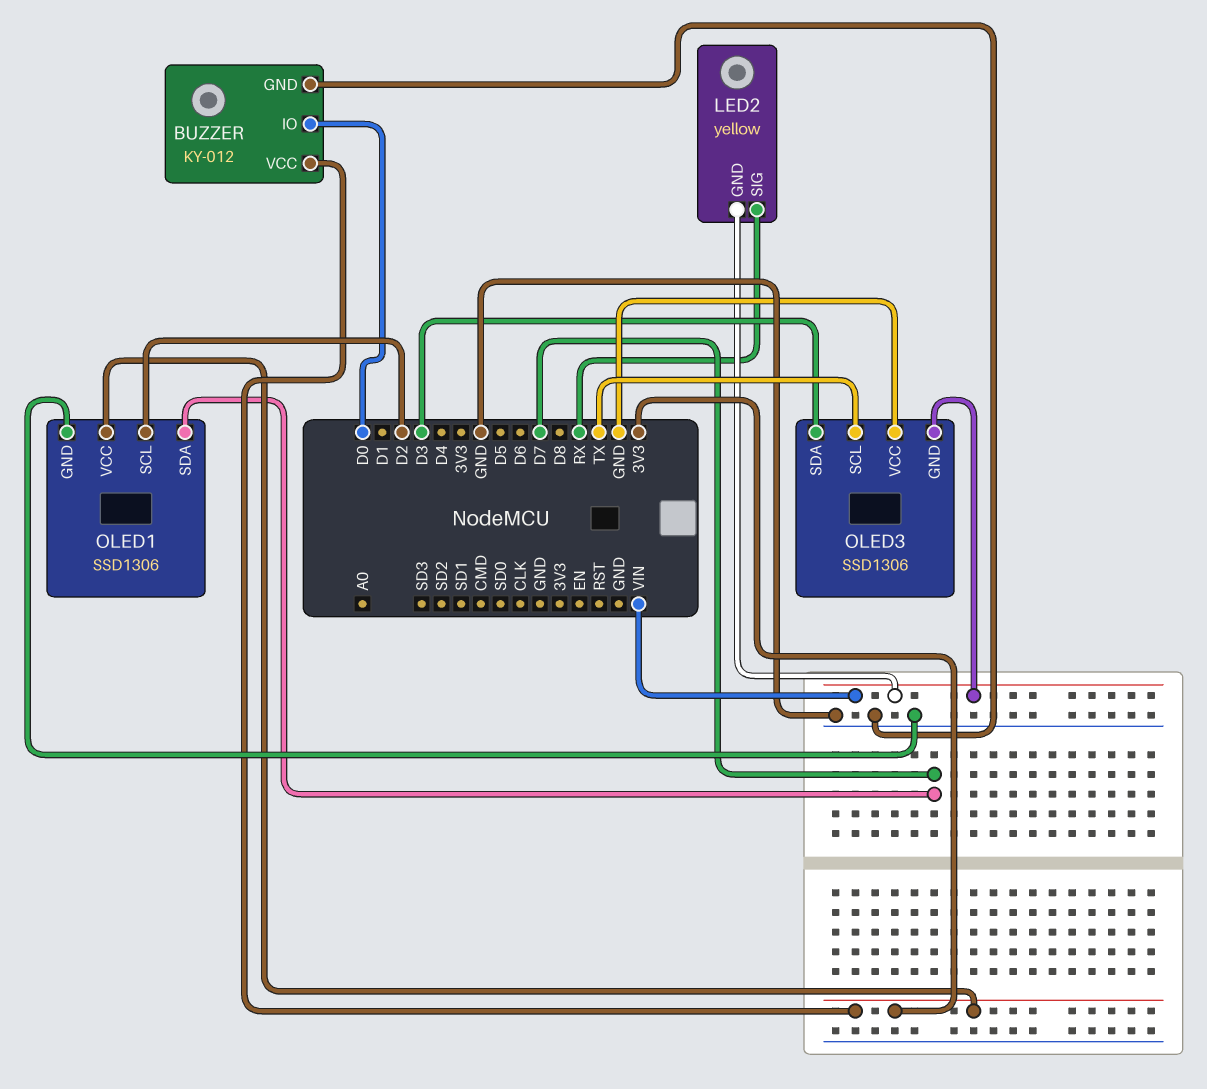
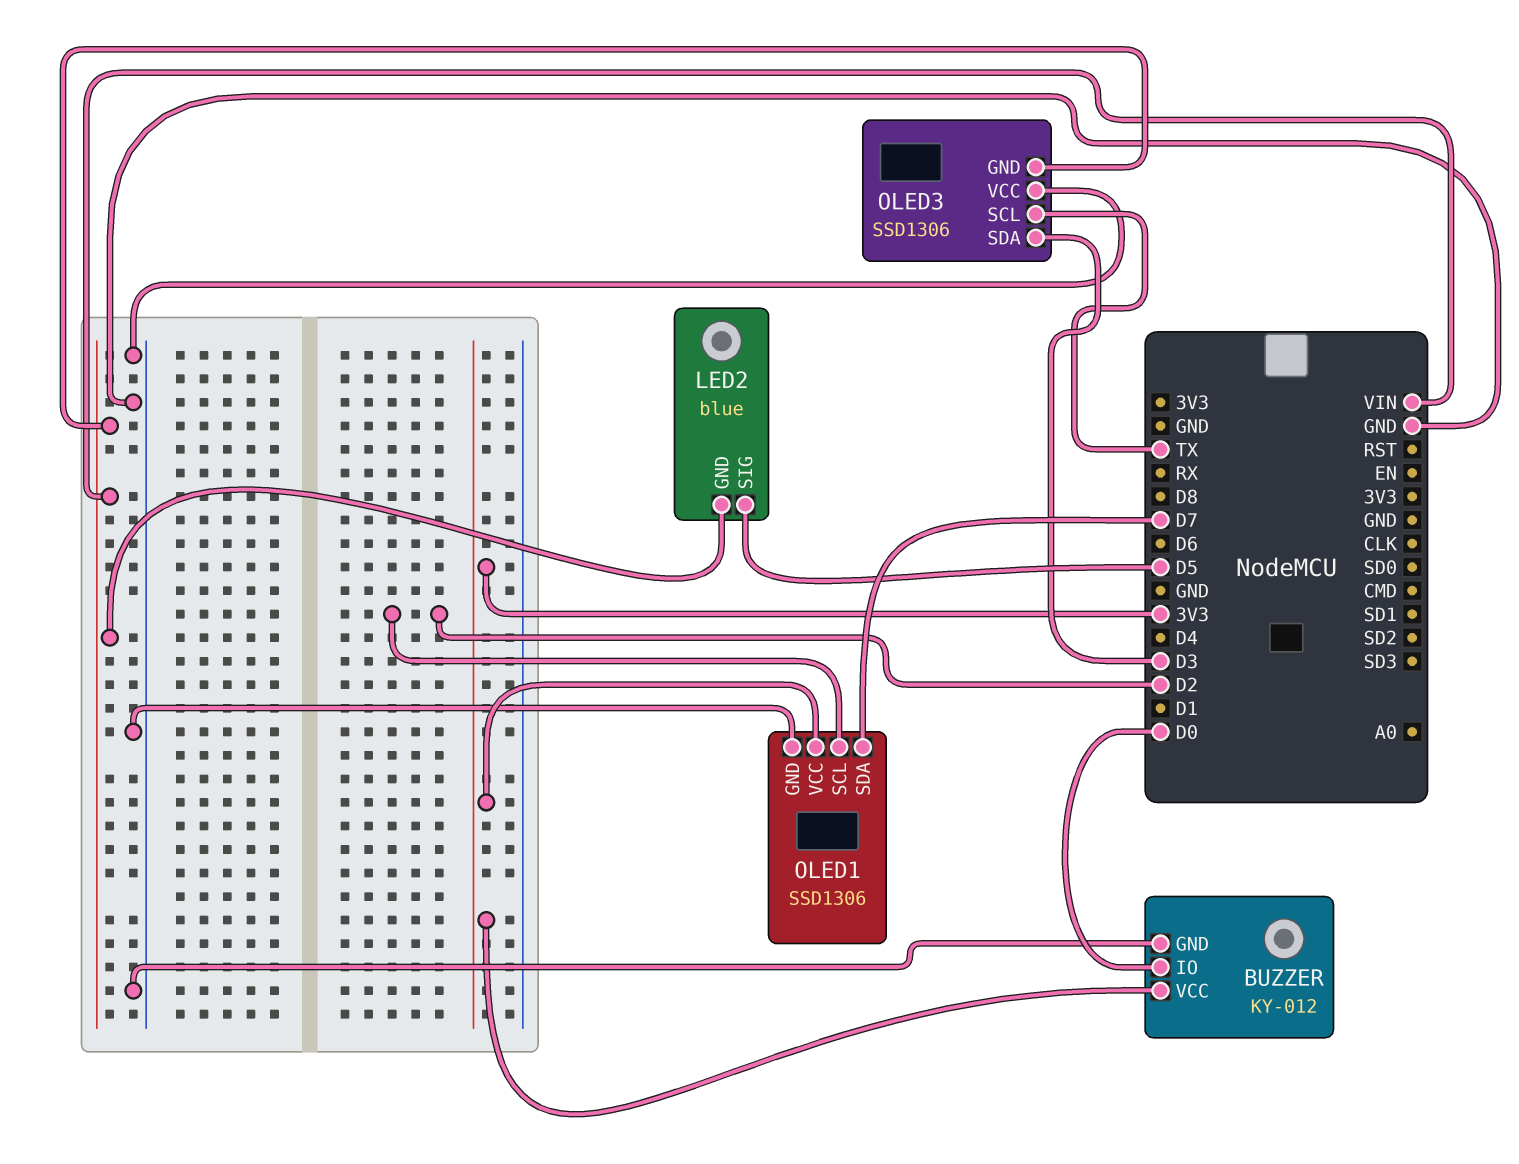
LED2: yellow -> blue
LED2 pin SIG: RX -> D5

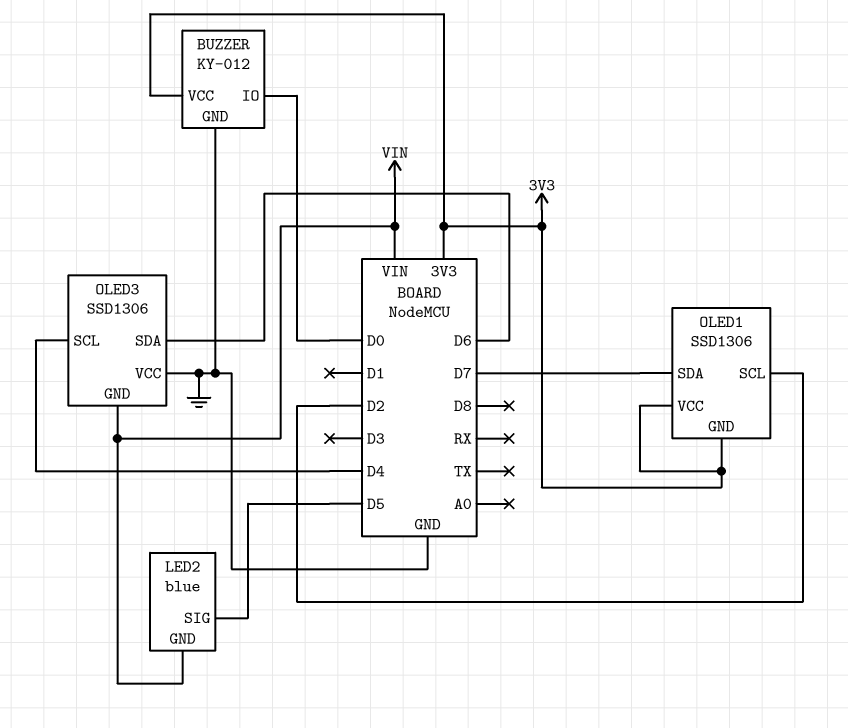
OLED1 pin GND: GND -> 3V3
OLED3 pin SCL: TX -> D4
OLED3 pin SDA: D3 -> D6

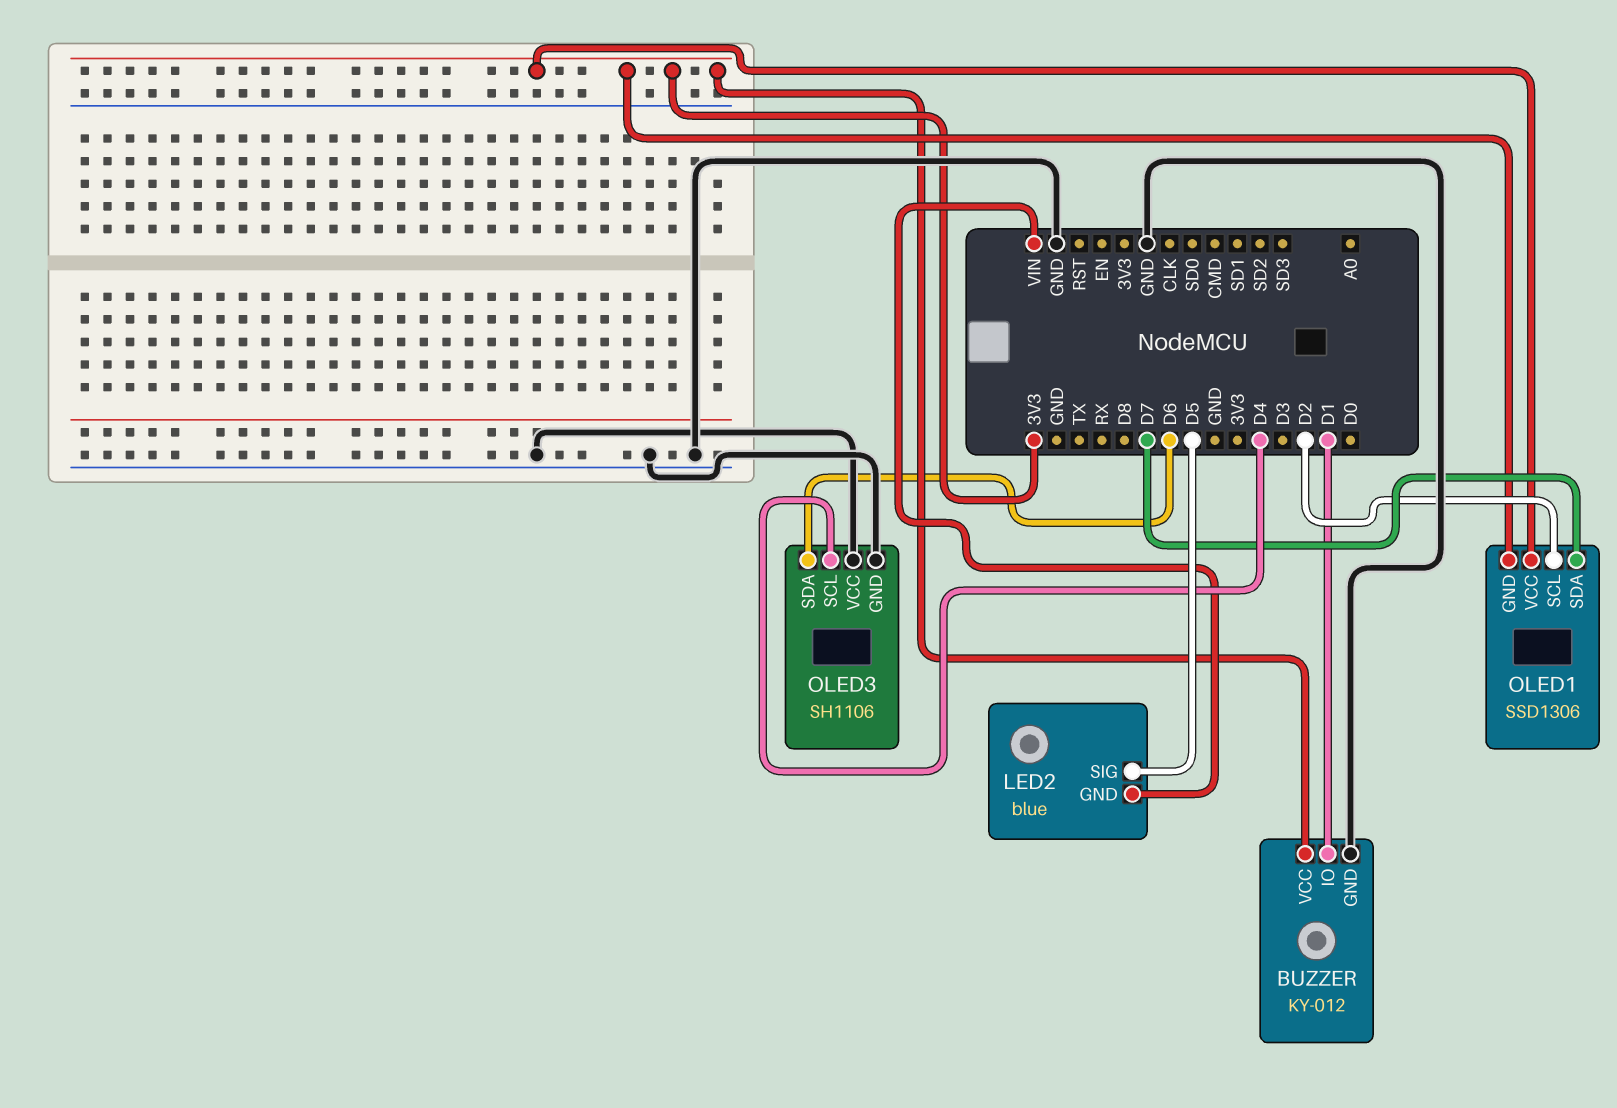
BUZZER pin IO: D0 -> D1
OLED3: SSD1306 -> SH1106
OLED3 pin GND: VIN -> GND

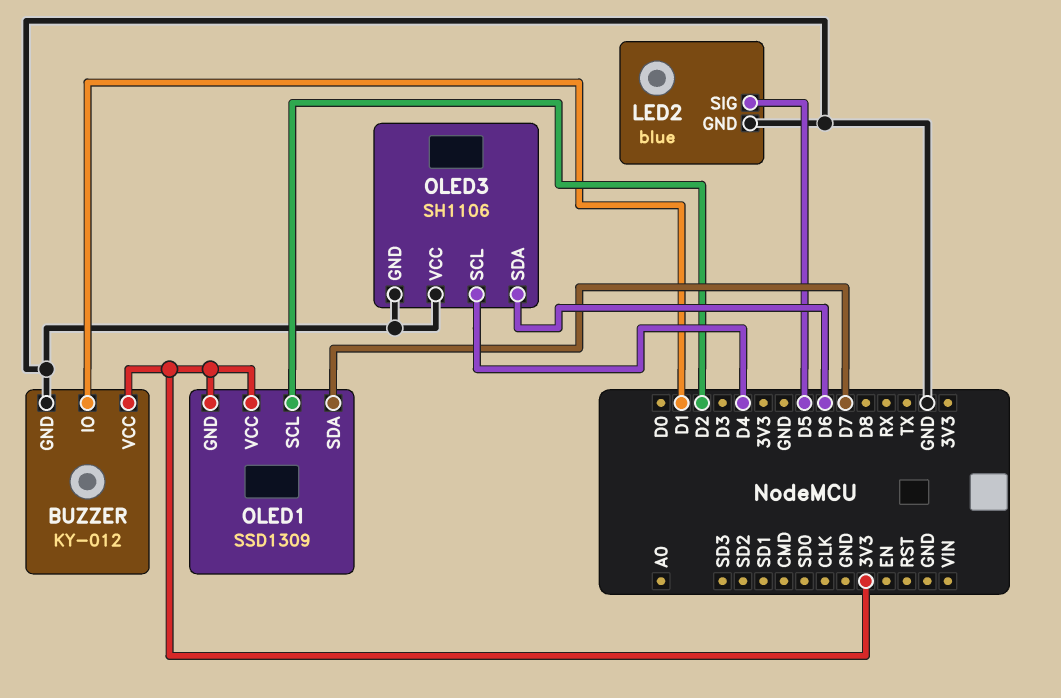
LED2 pin GND: VIN -> GND
OLED1: SSD1306 -> SSD1309

